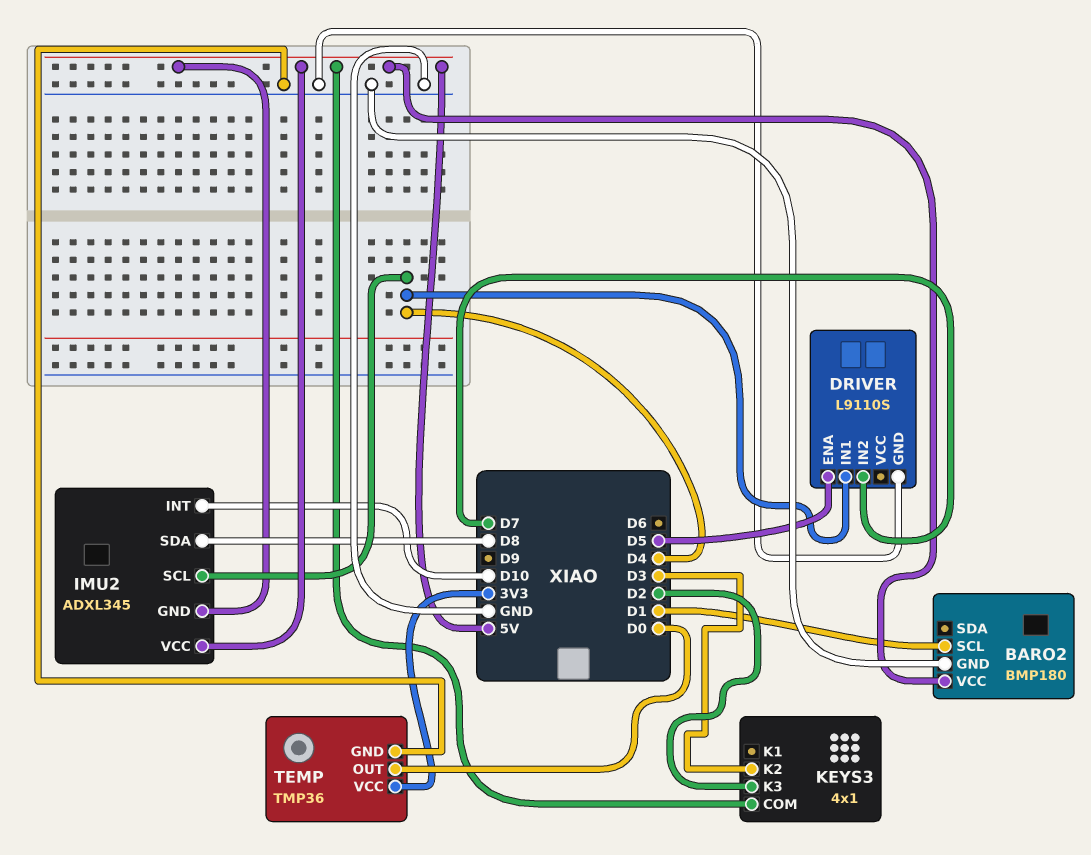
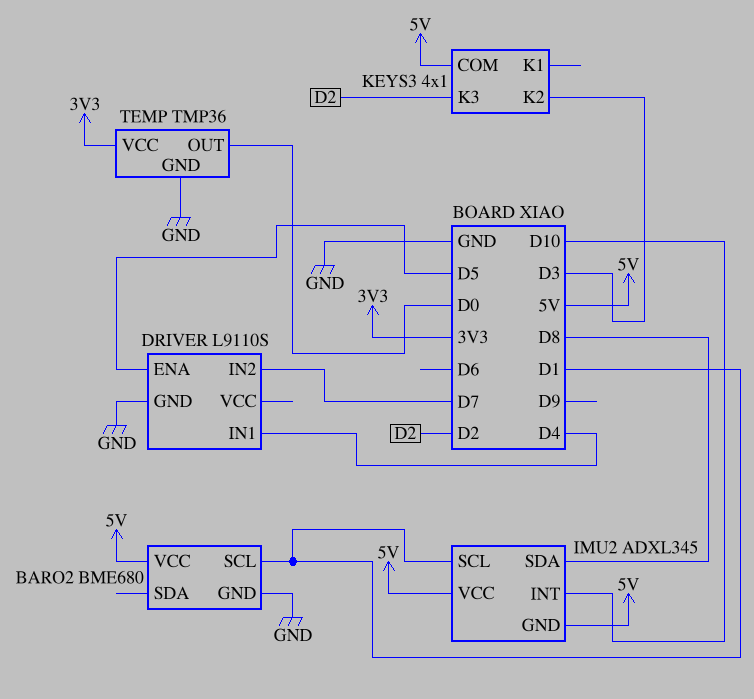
BARO2: BMP180 -> BME680
IMU2 pin SCL: D4 -> D1

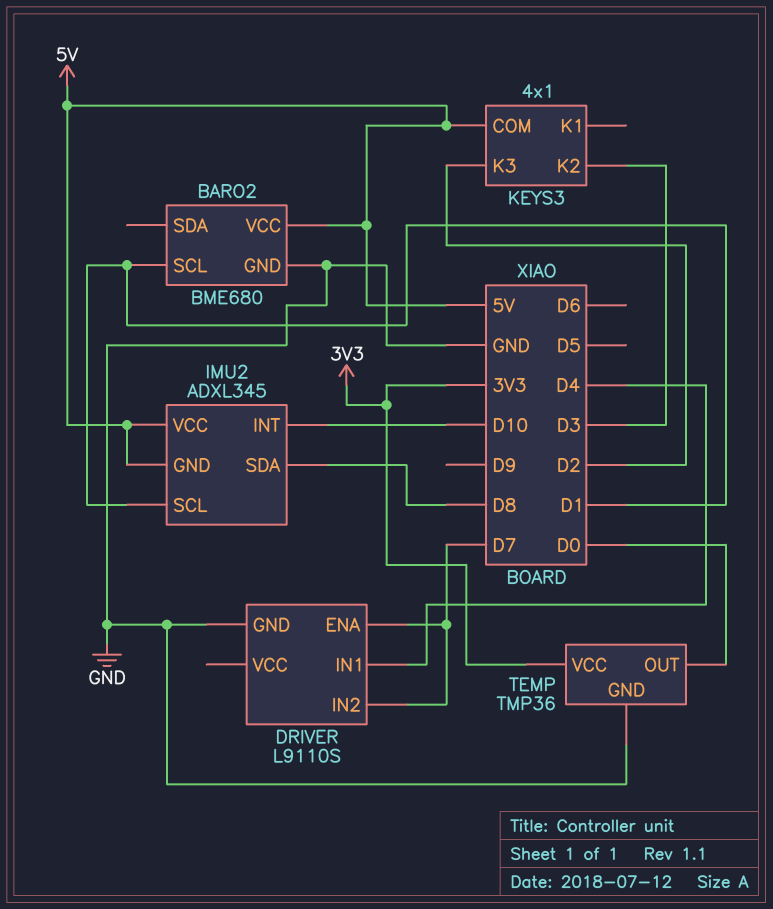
DRIVER pin ENA: D5 -> D7

